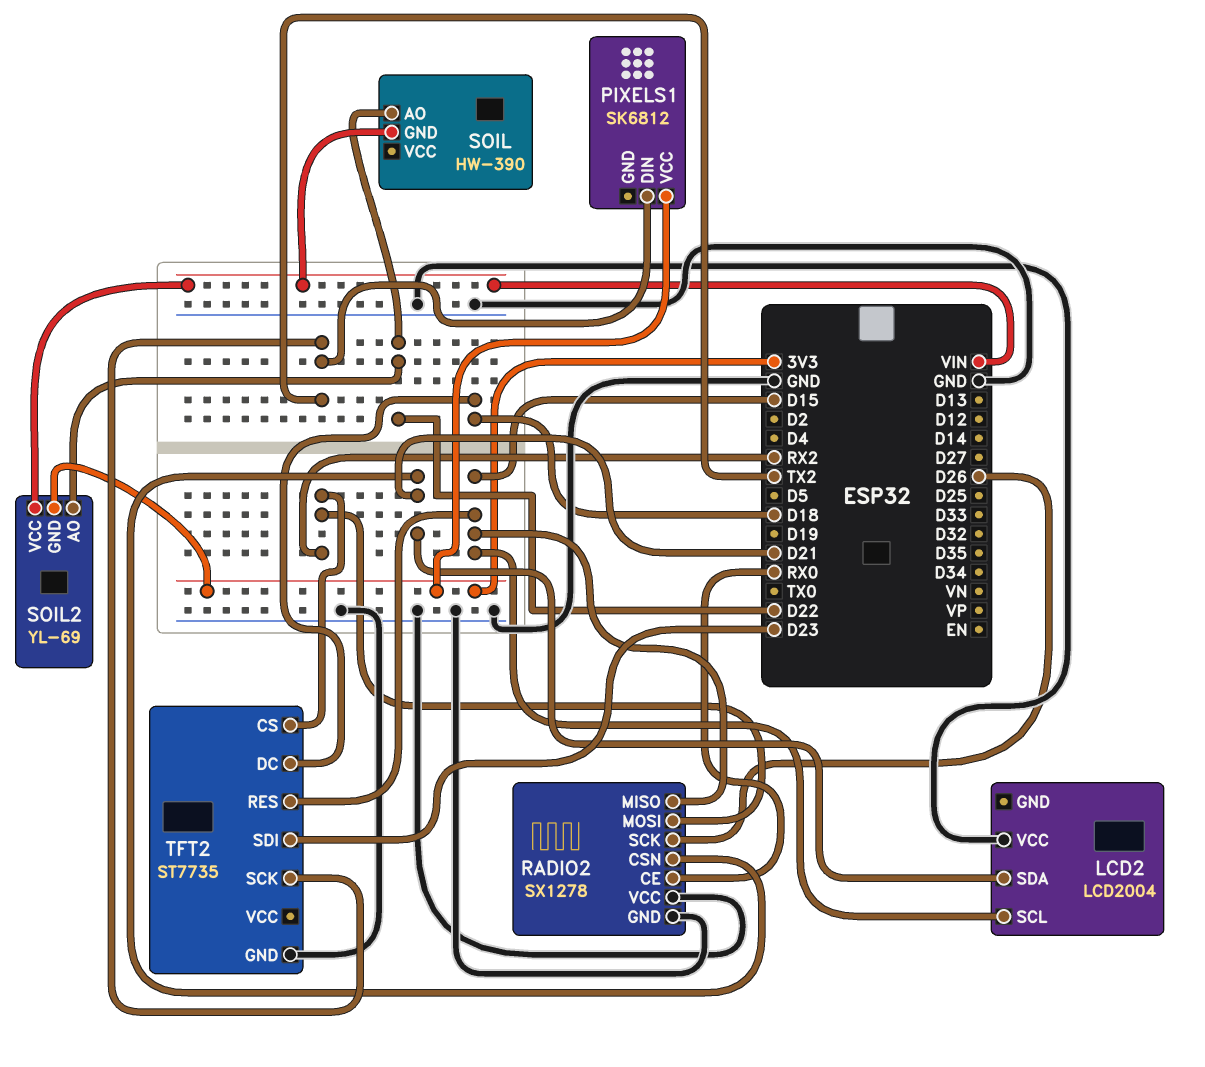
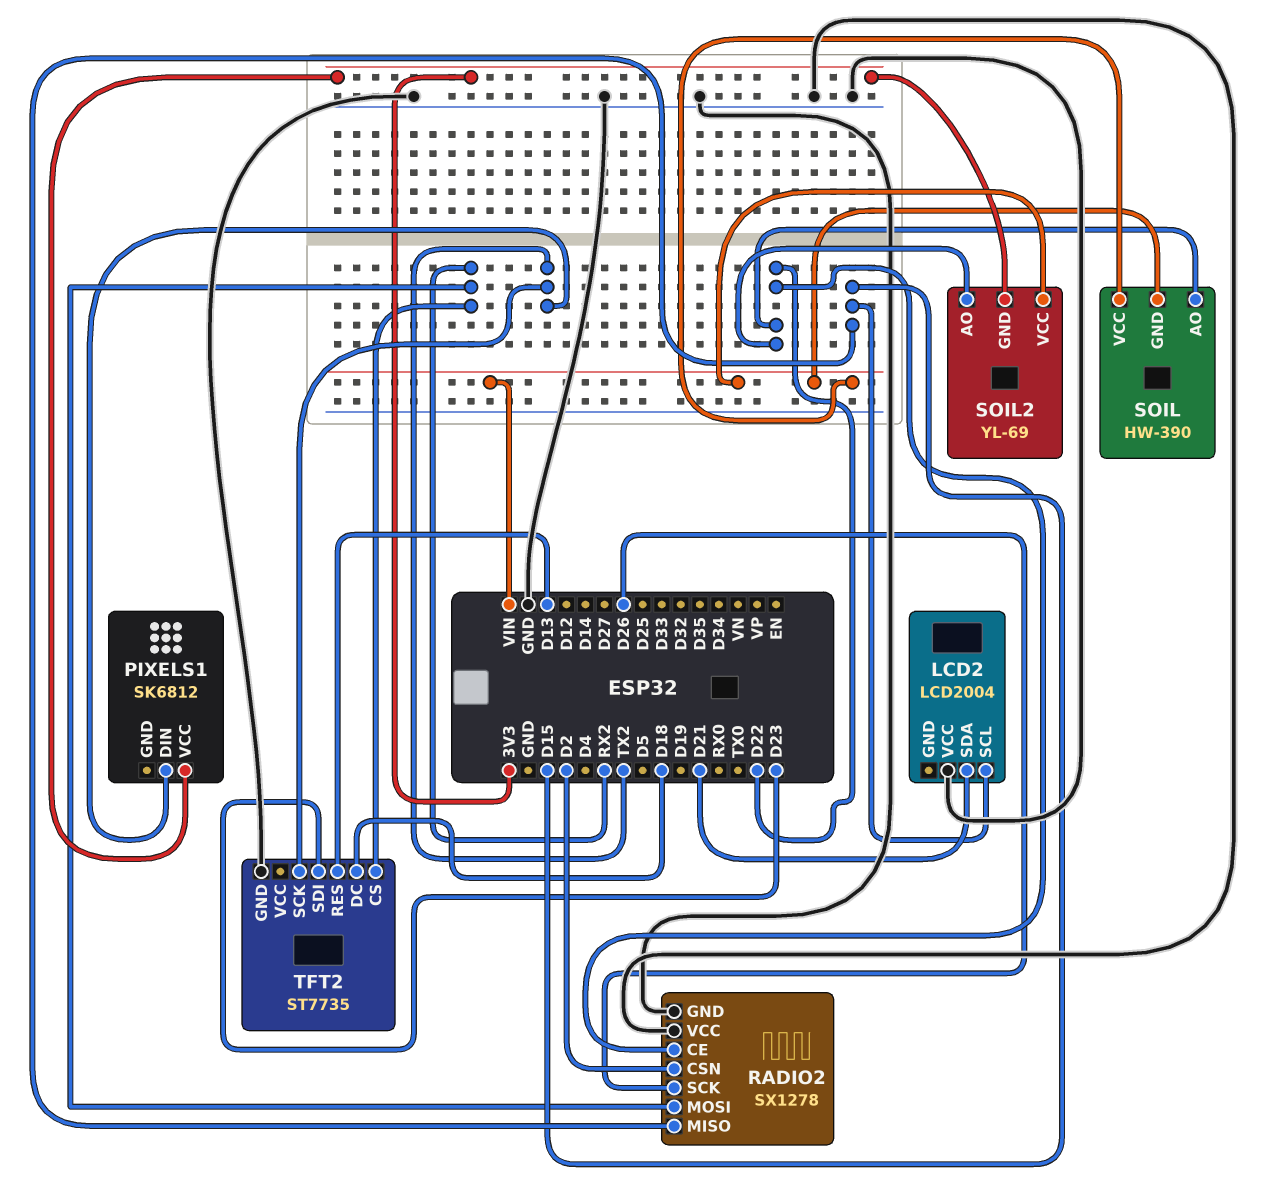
RADIO2 pin CE: RX0 -> D22
RADIO2 pin CSN: D21 -> D2
SOIL pin VCC: none -> VIN
TFT2 pin RES: D15 -> D13

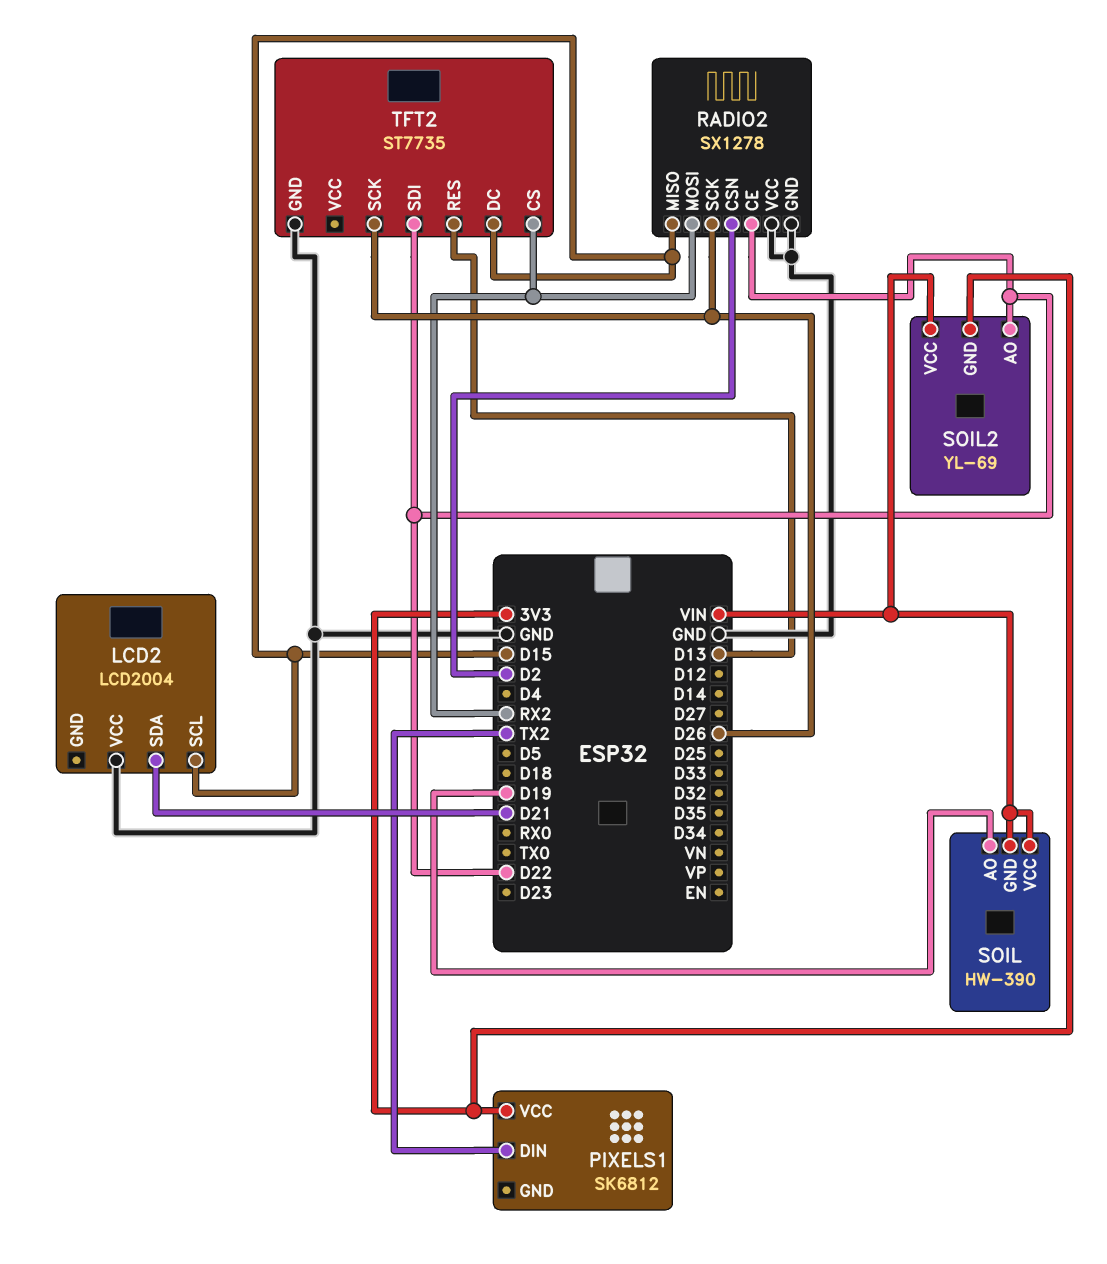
SOIL pin AO: D22 -> D19
TFT2 pin DC: D18 -> D15
TFT2 pin SCK: TX2 -> D26
TFT2 pin SDI: D23 -> D22

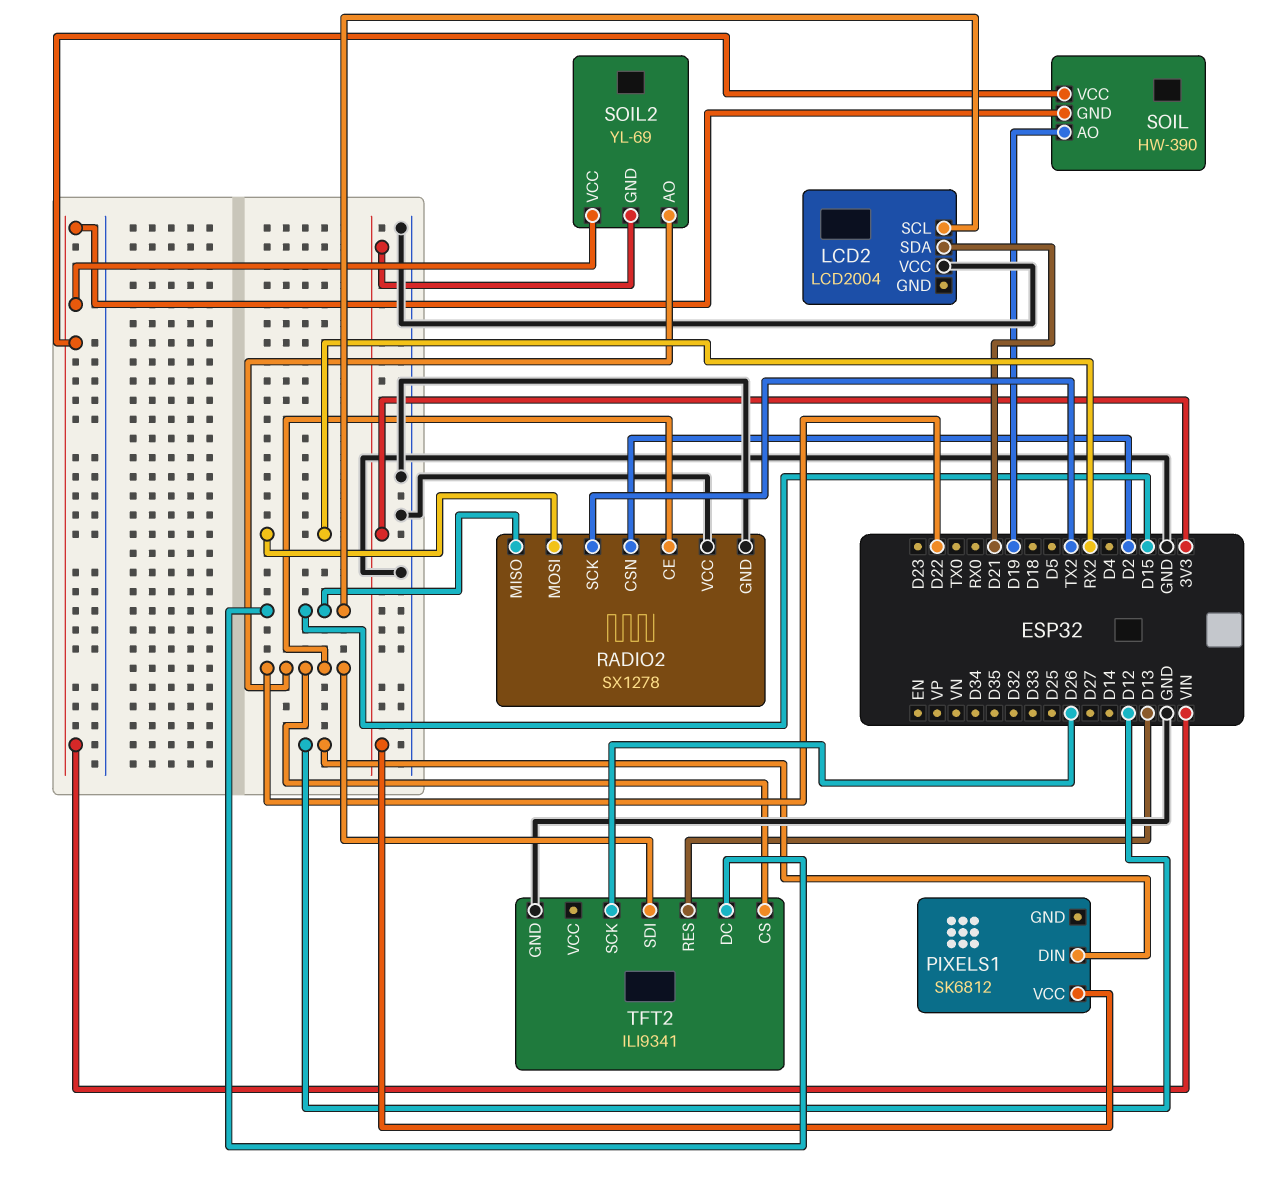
PIXELS1 pin DIN: TX2 -> D12
RADIO2 pin SCK: D26 -> TX2
TFT2: ST7735 -> ILI9341
TFT2 pin CS: RX2 -> D22

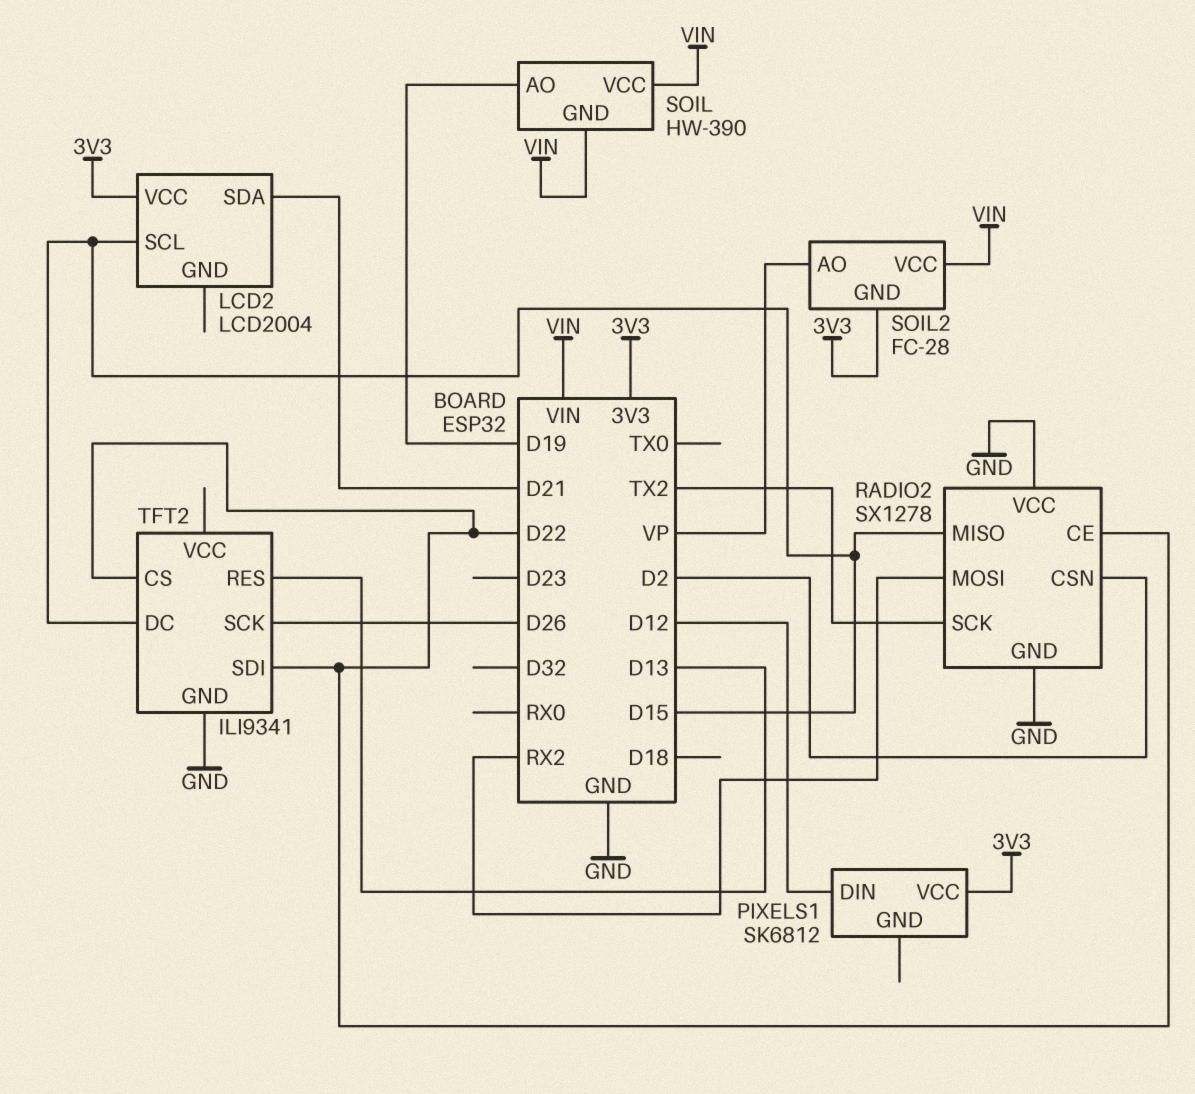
LCD2 pin VCC: GND -> 3V3
SOIL2: YL-69 -> FC-28
SOIL2 pin AO: D22 -> VP

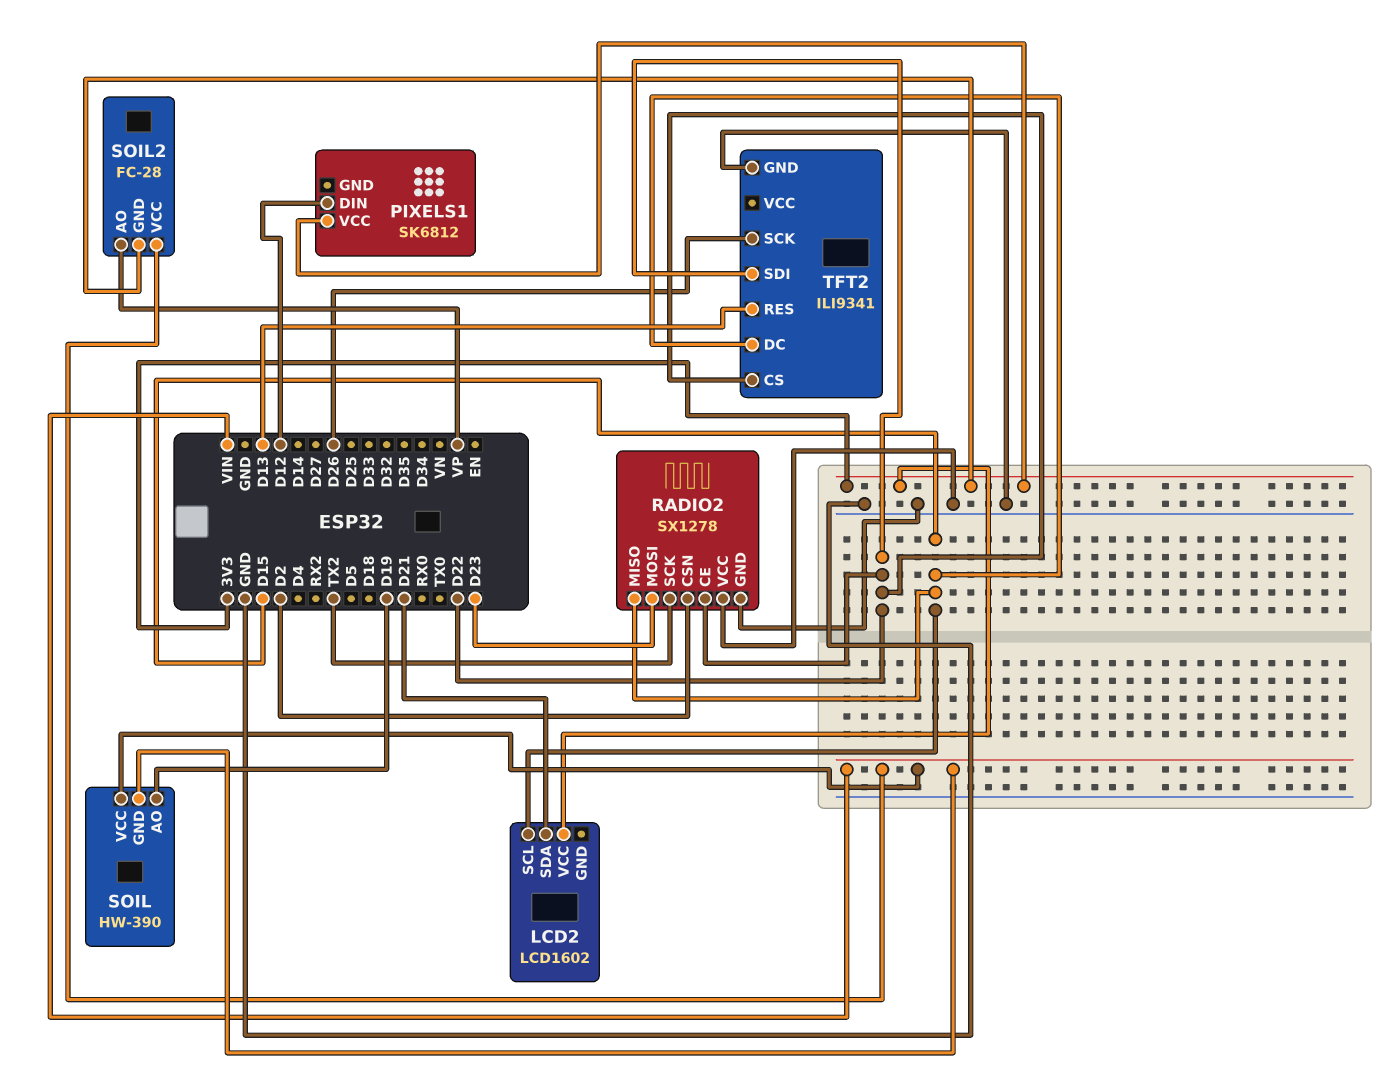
LCD2: LCD2004 -> LCD1602
RADIO2 pin MOSI: RX2 -> D23

